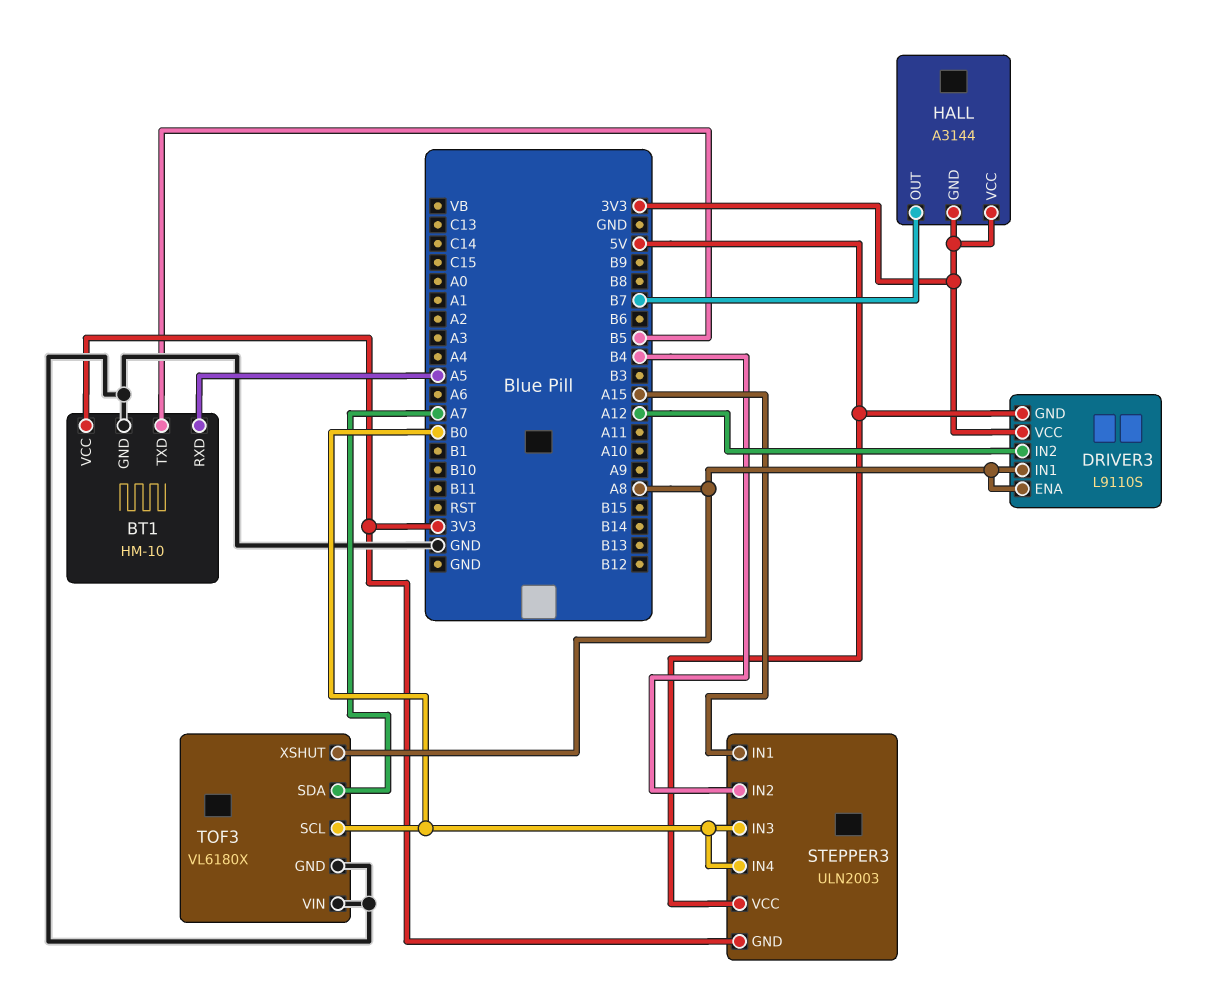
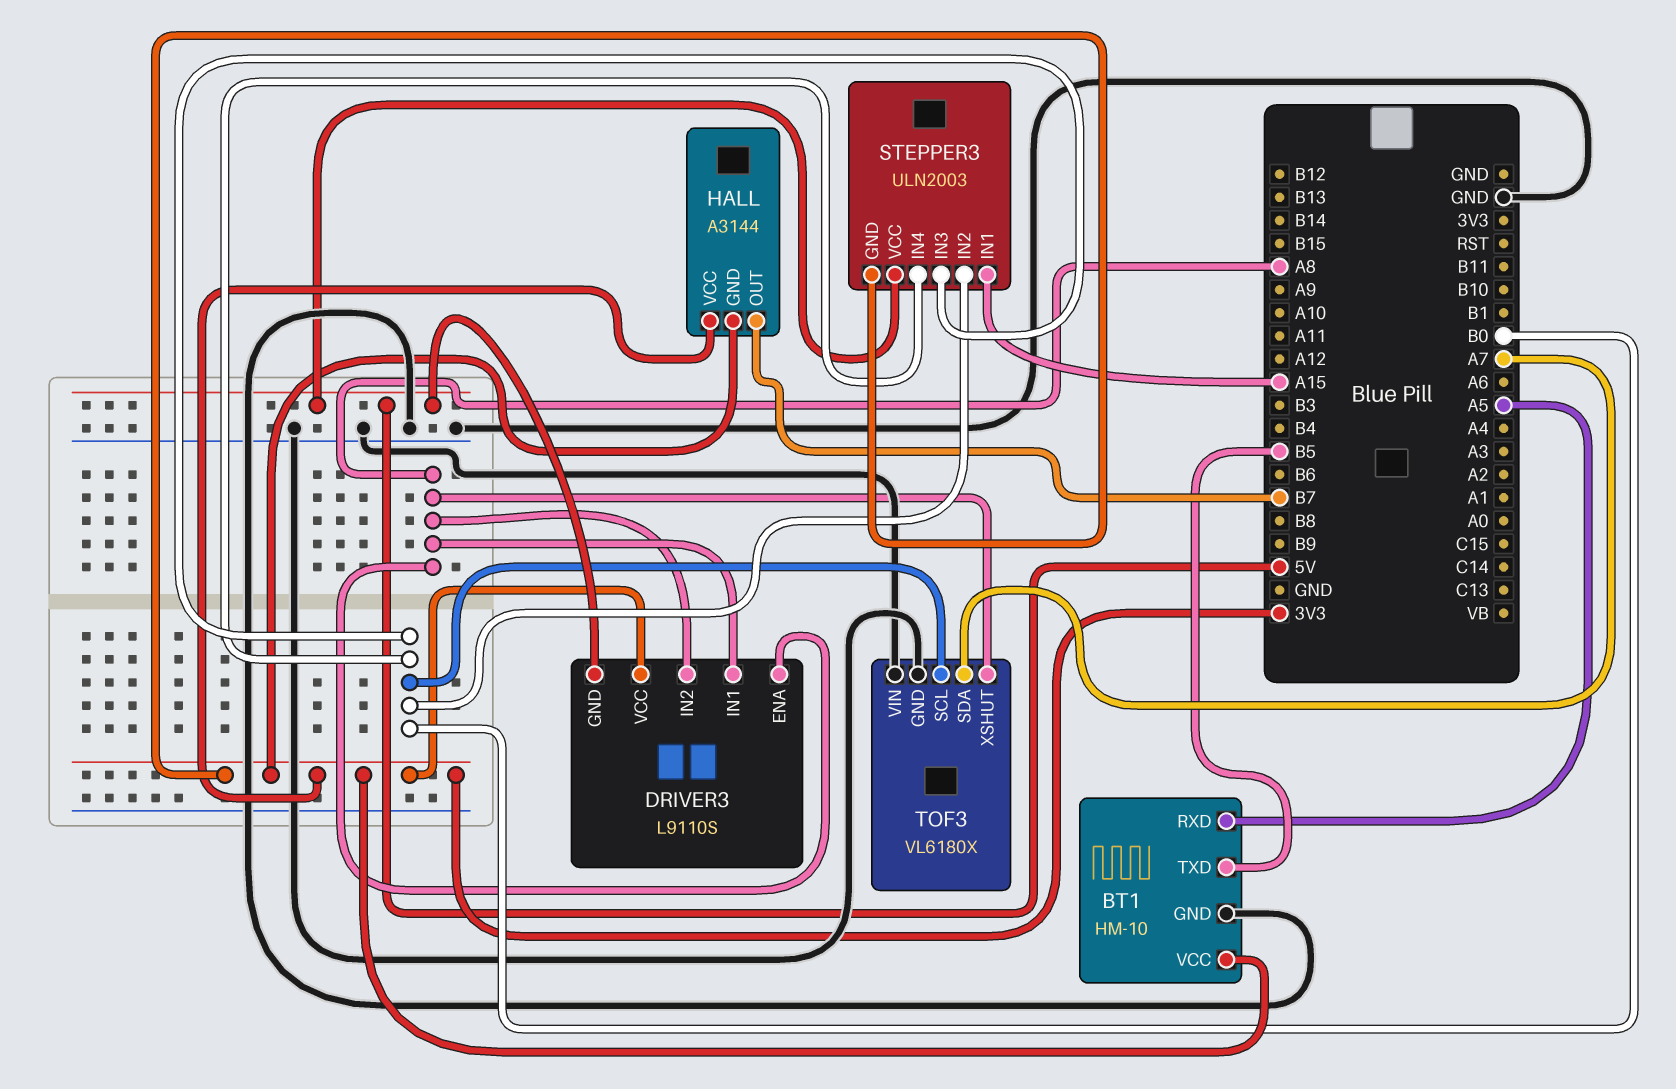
DRIVER3 pin IN2: A12 -> A8
STEPPER3 pin IN2: B4 -> B0

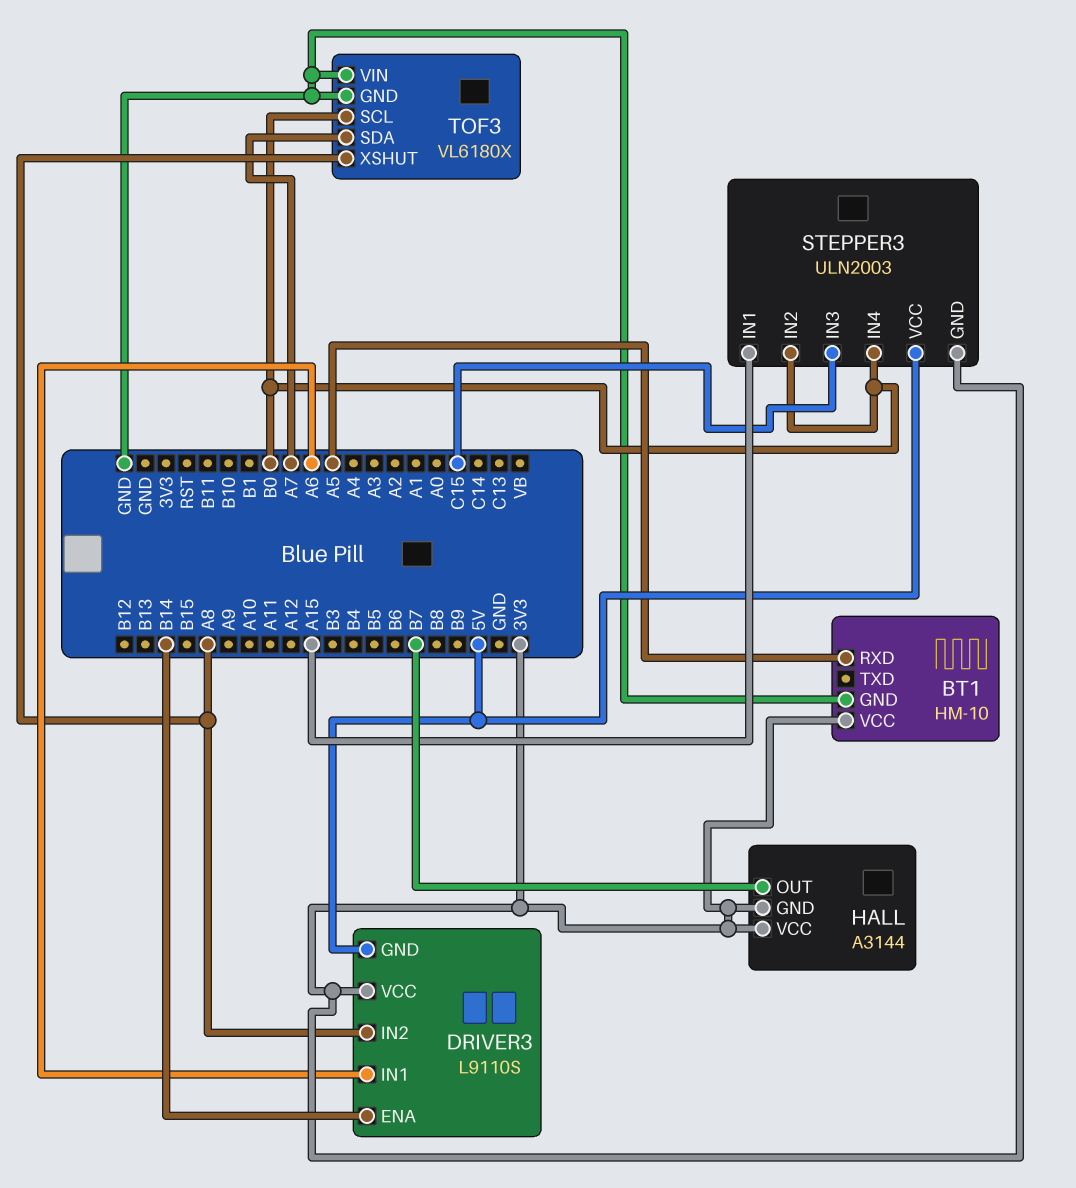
BT1 pin TXD: B5 -> none
DRIVER3 pin ENA: A8 -> B14
DRIVER3 pin IN1: A8 -> A6
STEPPER3 pin IN3: B0 -> C15

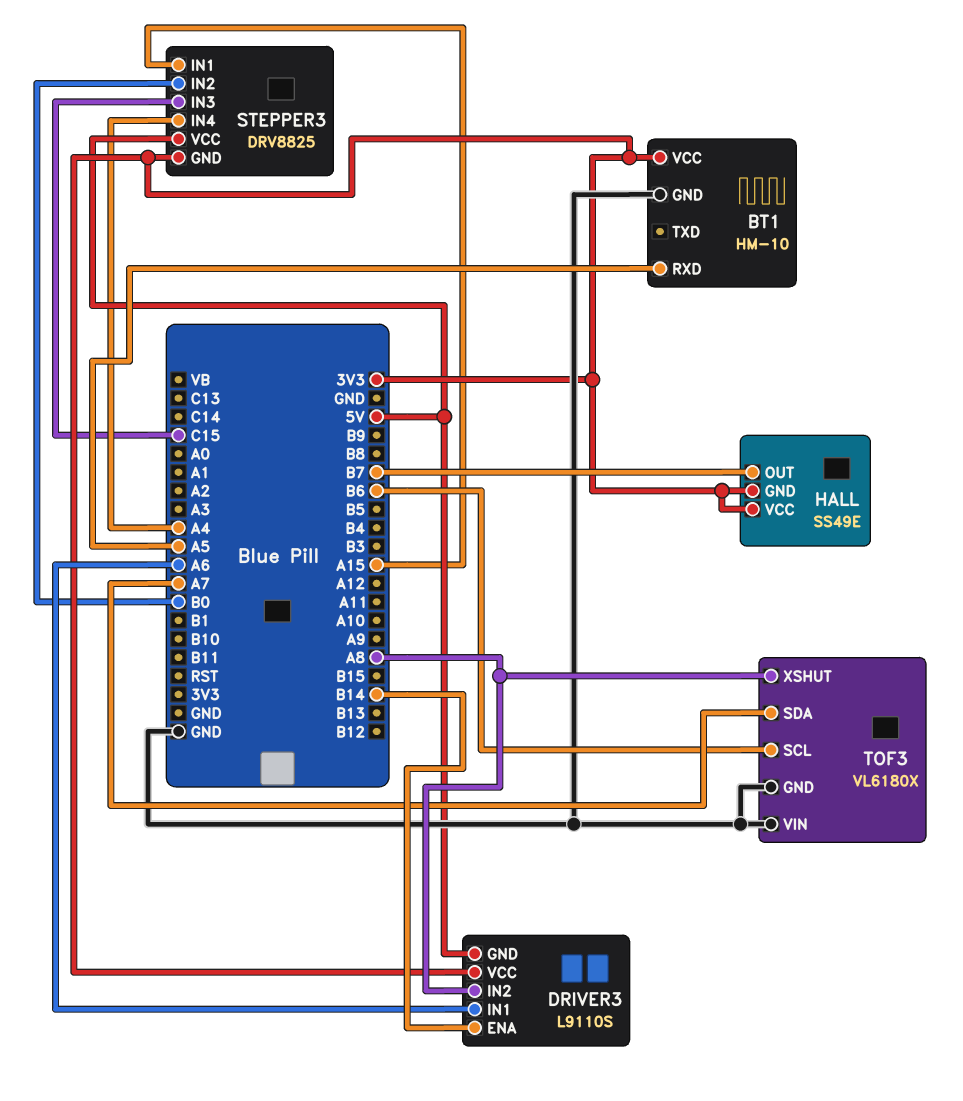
HALL: A3144 -> SS49E
STEPPER3: ULN2003 -> DRV8825
STEPPER3 pin IN4: B0 -> A4
TOF3 pin SCL: B0 -> B6

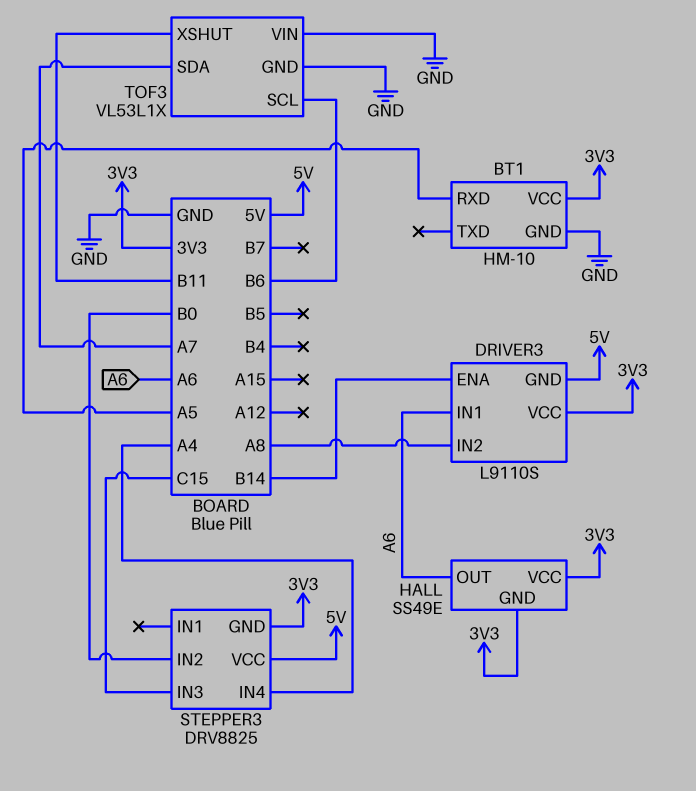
HALL pin OUT: B7 -> A6
STEPPER3 pin IN1: A15 -> none
TOF3: VL6180X -> VL53L1X
TOF3 pin XSHUT: A8 -> B11

